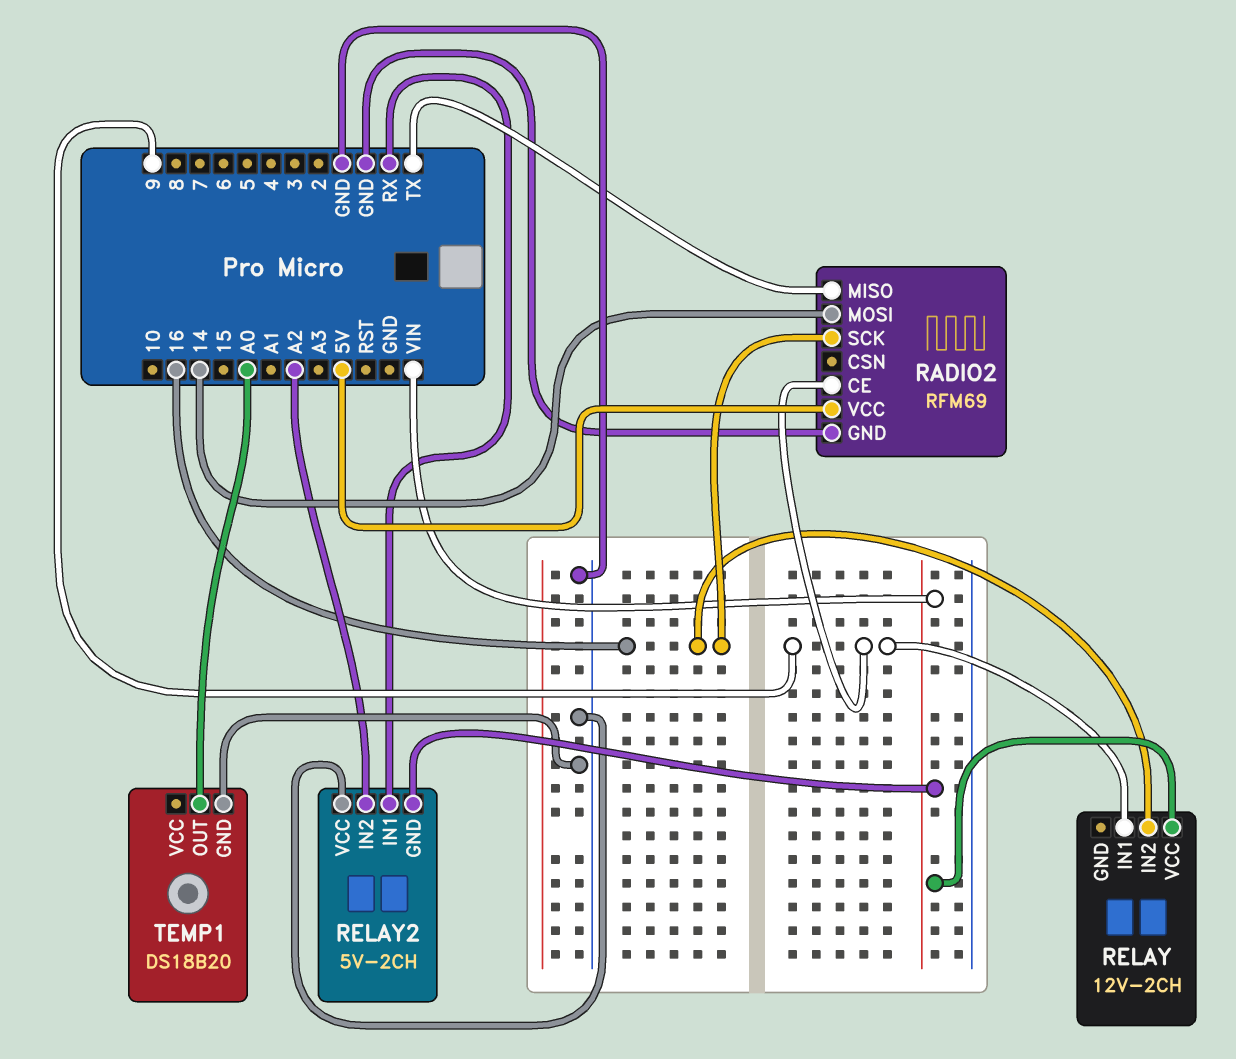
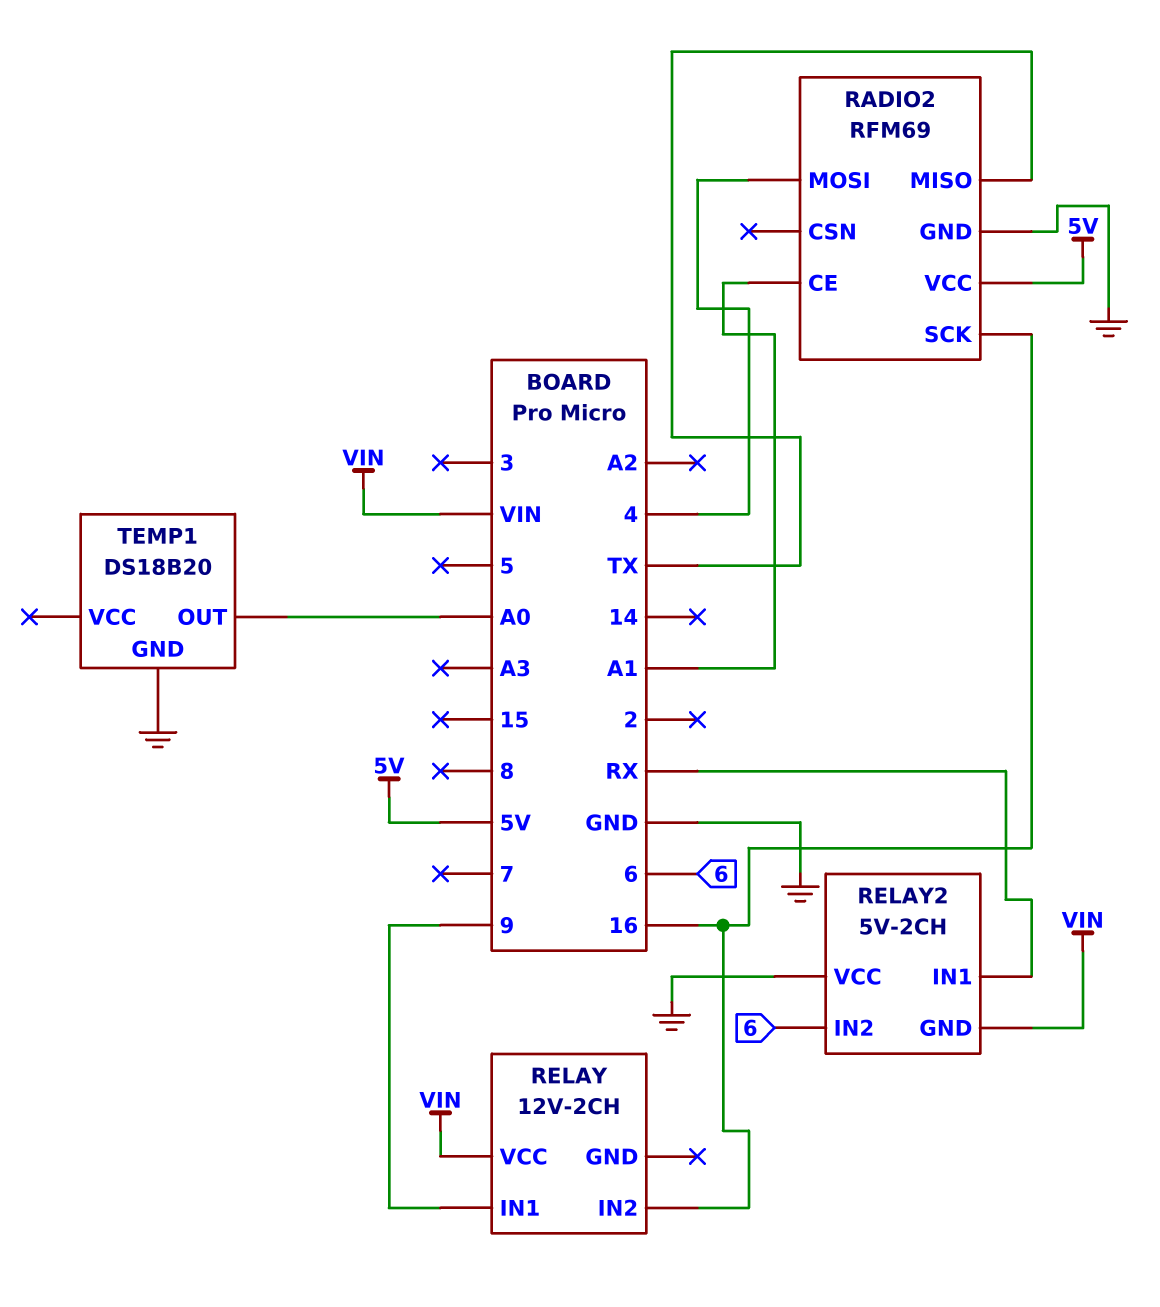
RADIO2 pin CE: 9 -> A1
RADIO2 pin MOSI: 14 -> 4
RELAY2 pin IN2: A2 -> 6

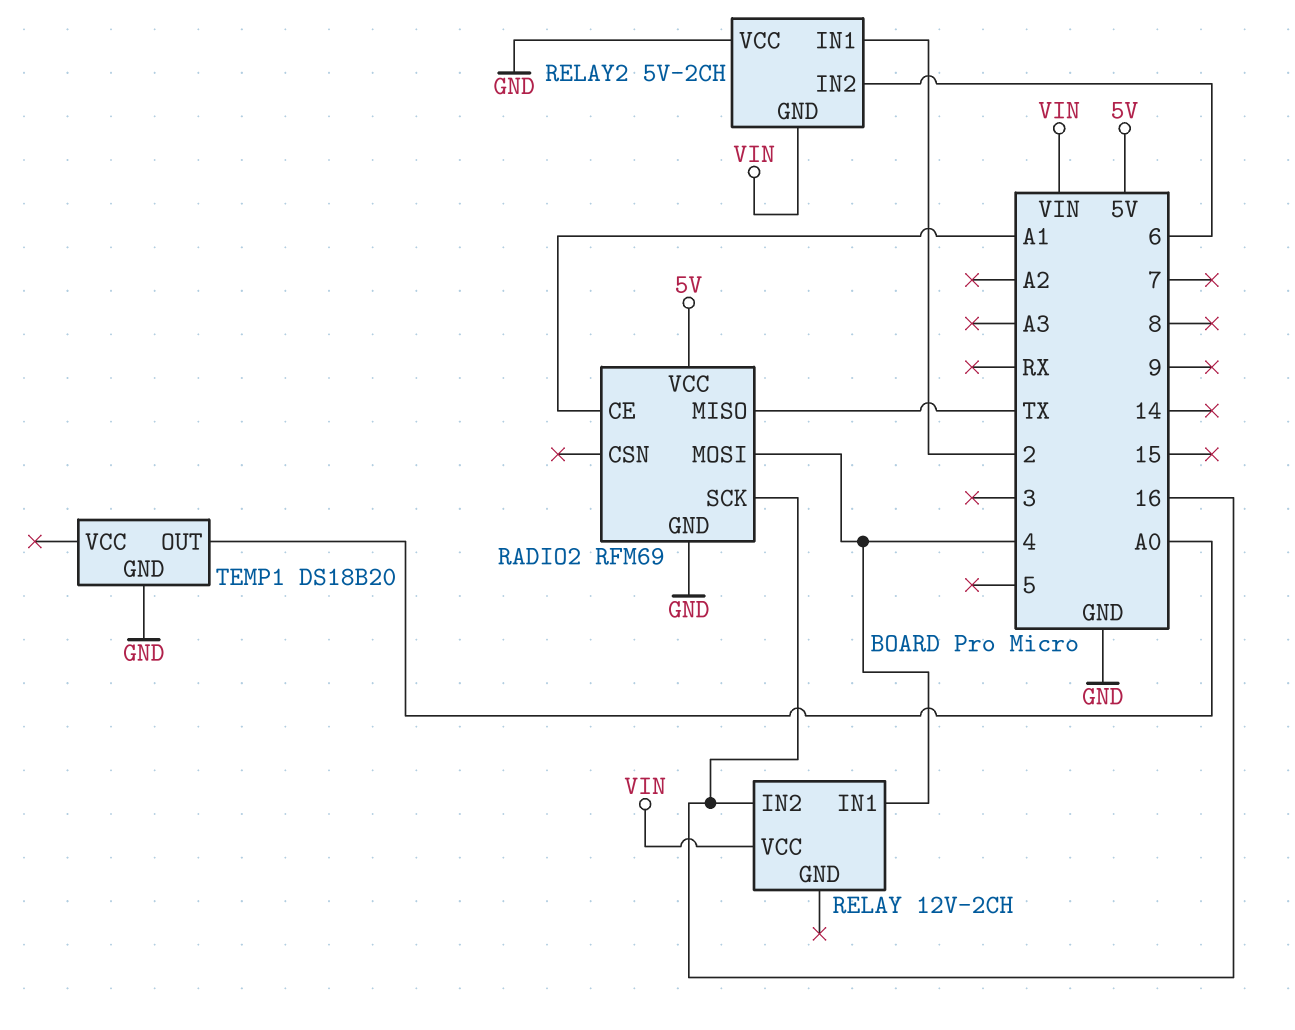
RELAY pin IN1: 9 -> 4
RELAY2 pin IN1: RX -> 2

